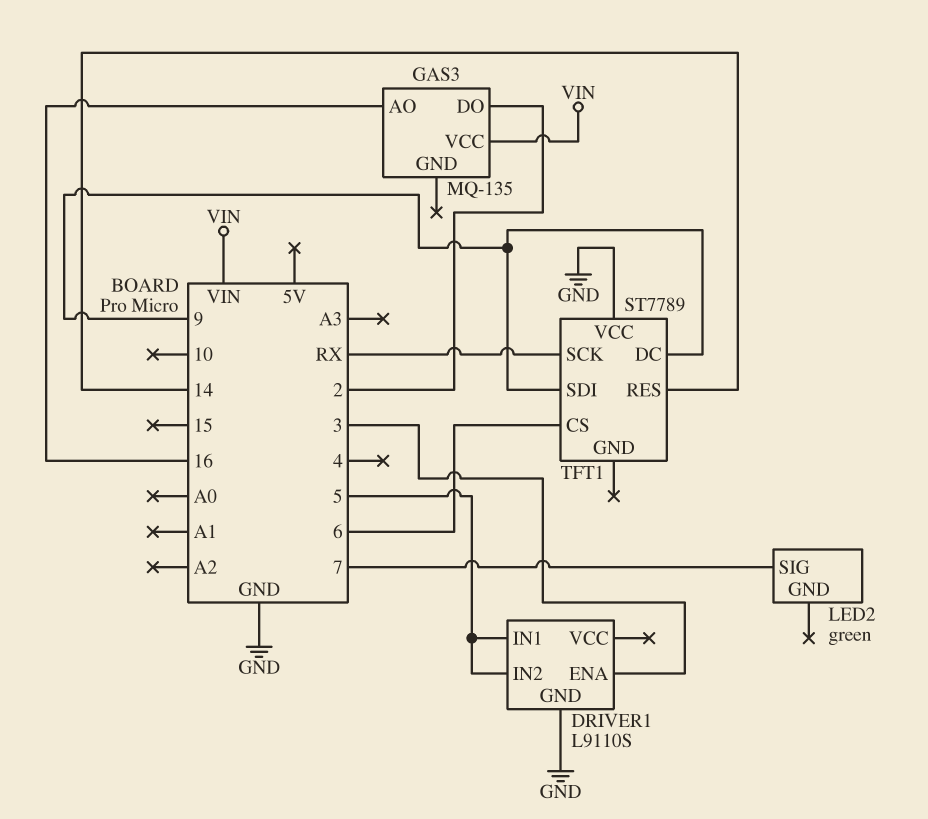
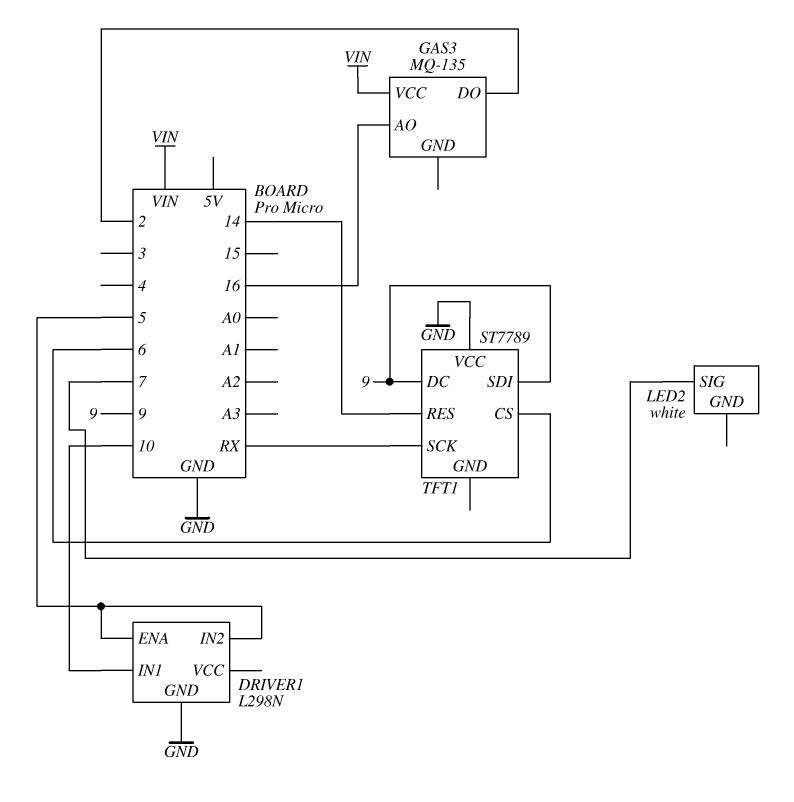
DRIVER1: L9110S -> L298N
DRIVER1 pin ENA: 3 -> 5
DRIVER1 pin IN1: 5 -> 10
LED2: green -> white

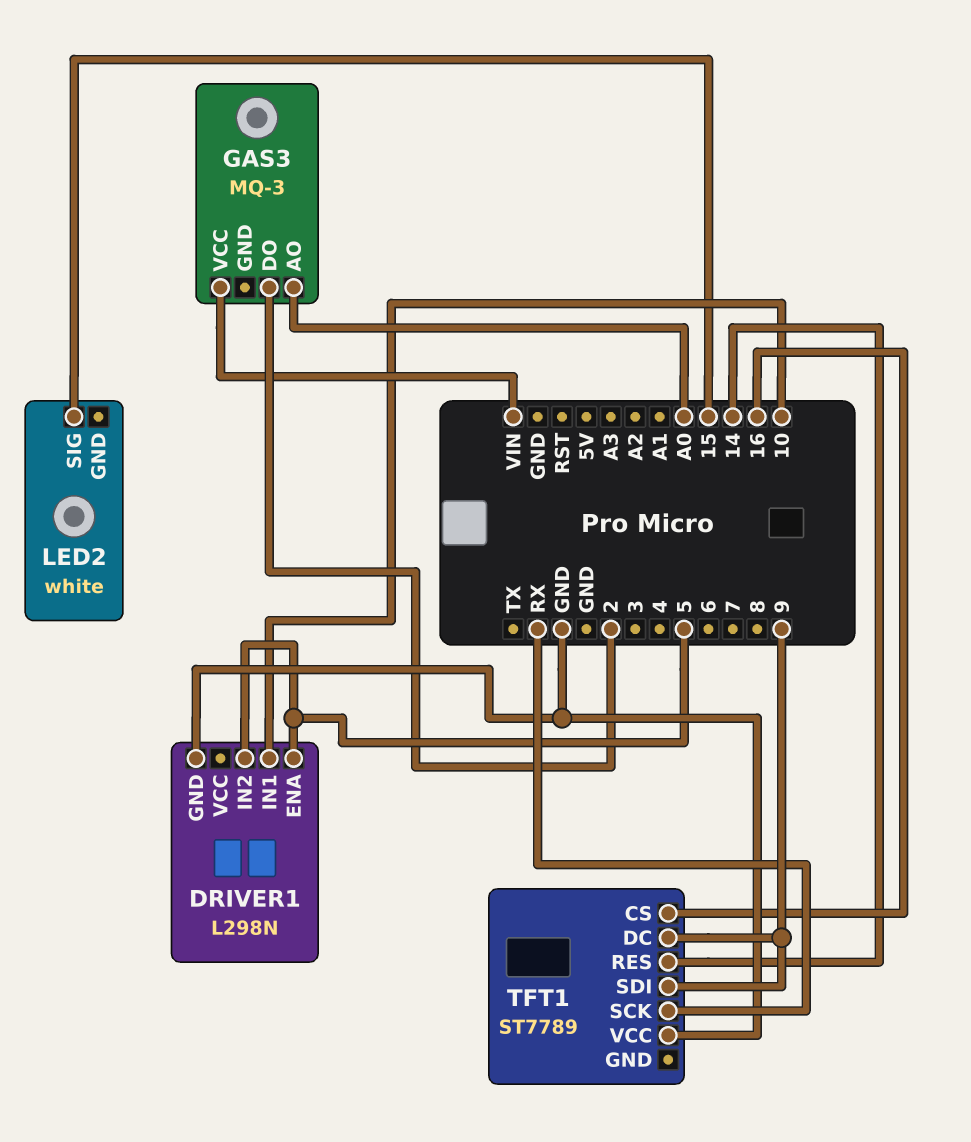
GAS3: MQ-135 -> MQ-3
GAS3 pin AO: 16 -> A0
LED2 pin SIG: 7 -> 15
TFT1 pin CS: 6 -> 16

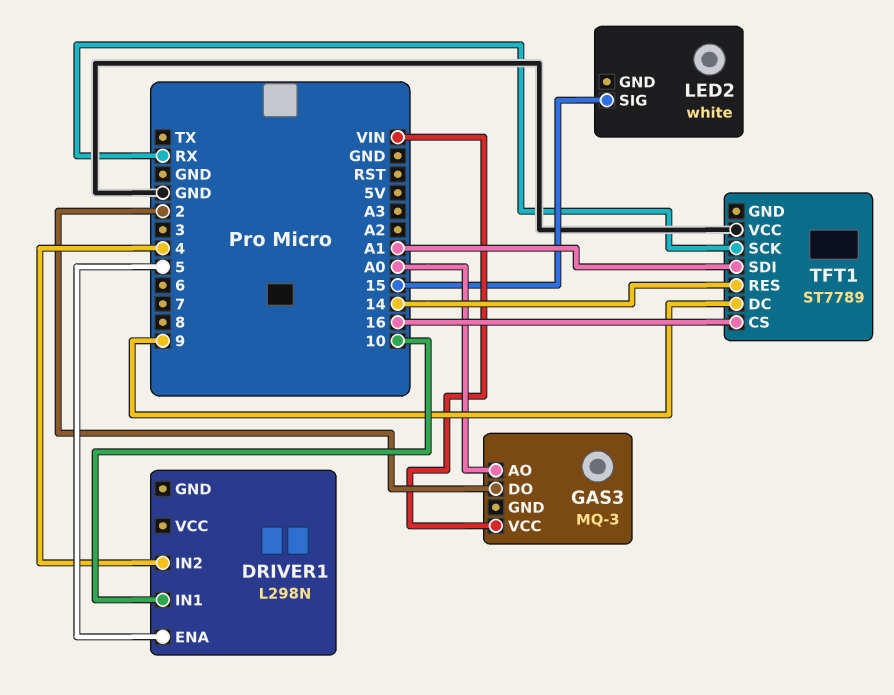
DRIVER1 pin GND: GND -> none
DRIVER1 pin IN2: 5 -> 4
TFT1 pin SDI: 9 -> A1

